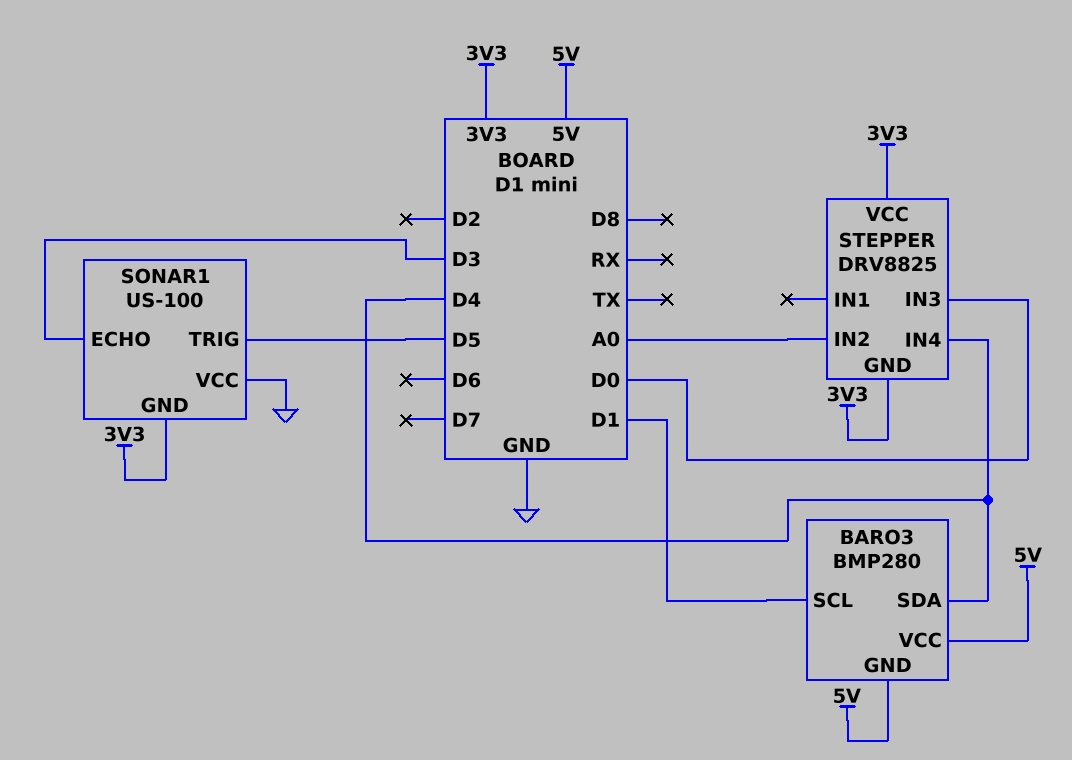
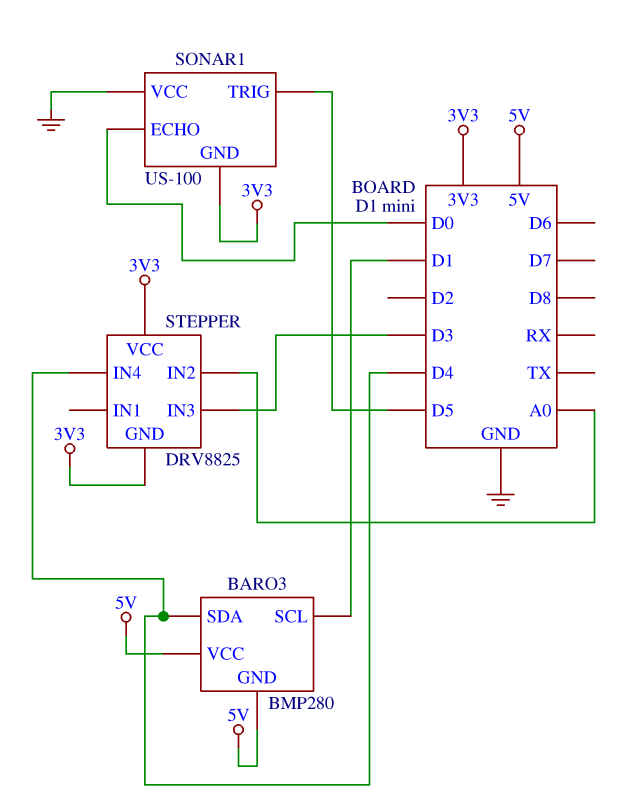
SONAR1 pin ECHO: D3 -> D0
STEPPER pin IN3: D0 -> D3

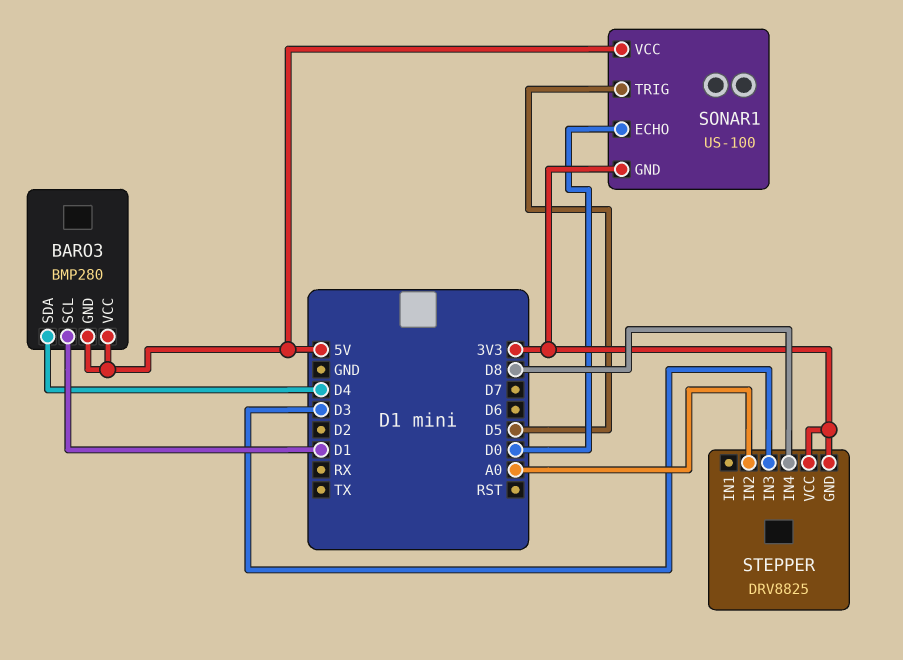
SONAR1 pin VCC: GND -> 5V
STEPPER pin IN4: D4 -> D8

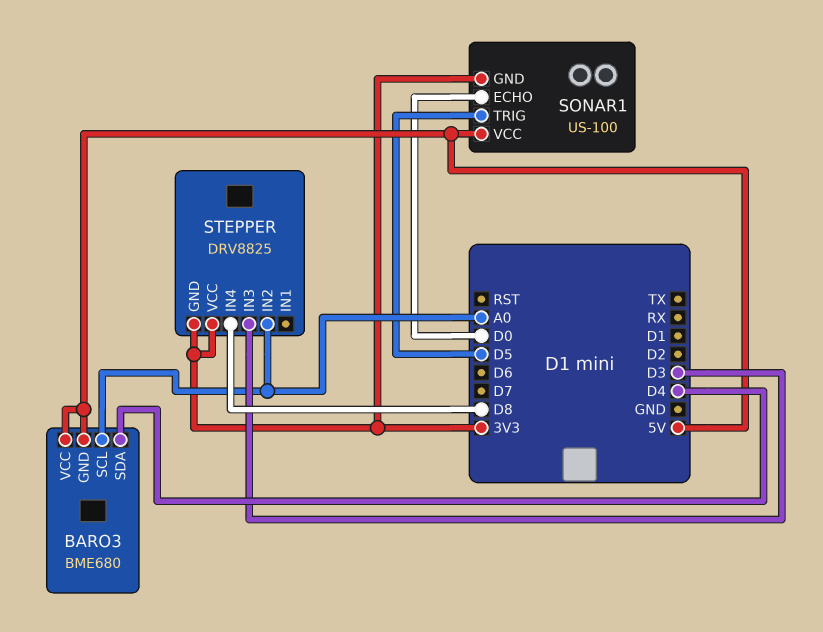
BARO3: BMP280 -> BME680
BARO3 pin SCL: D1 -> A0

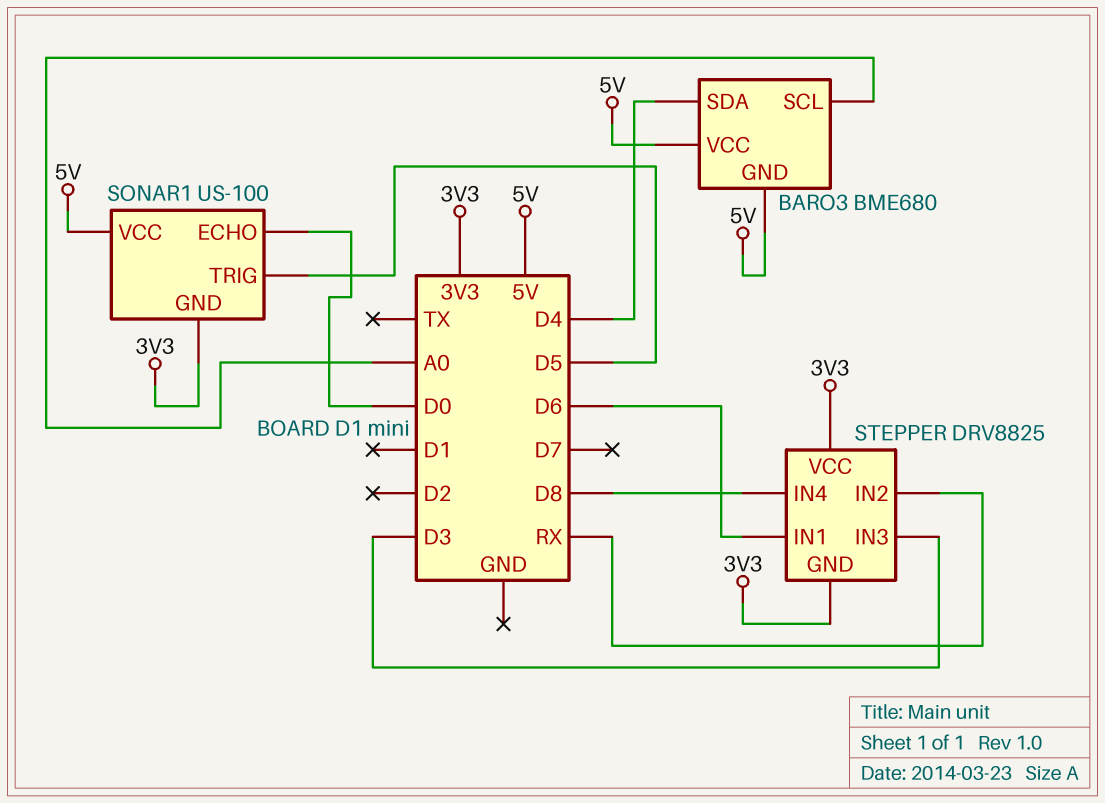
STEPPER pin IN1: none -> D6
STEPPER pin IN2: A0 -> RX

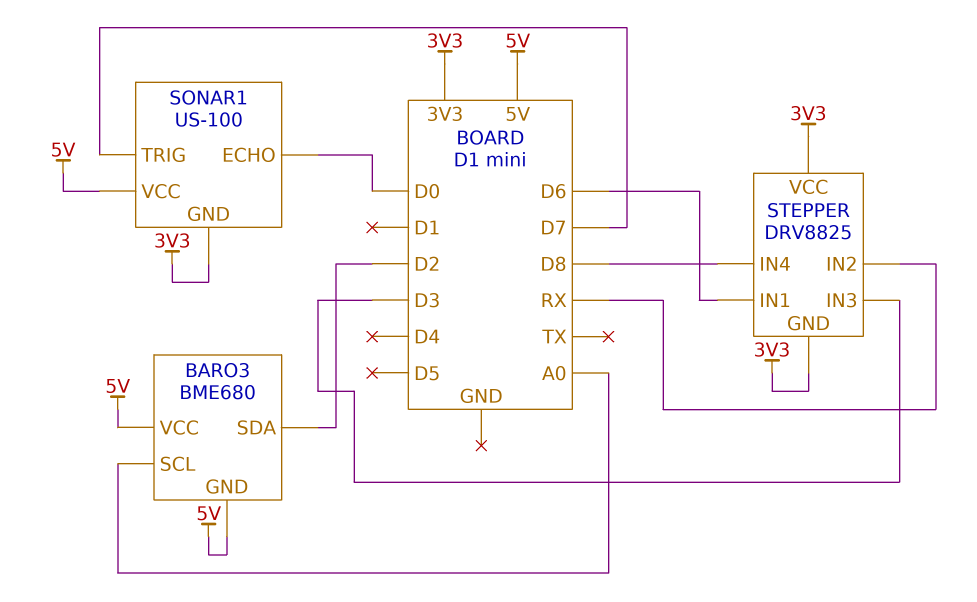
BARO3 pin SDA: D4 -> D2
SONAR1 pin TRIG: D5 -> D7

